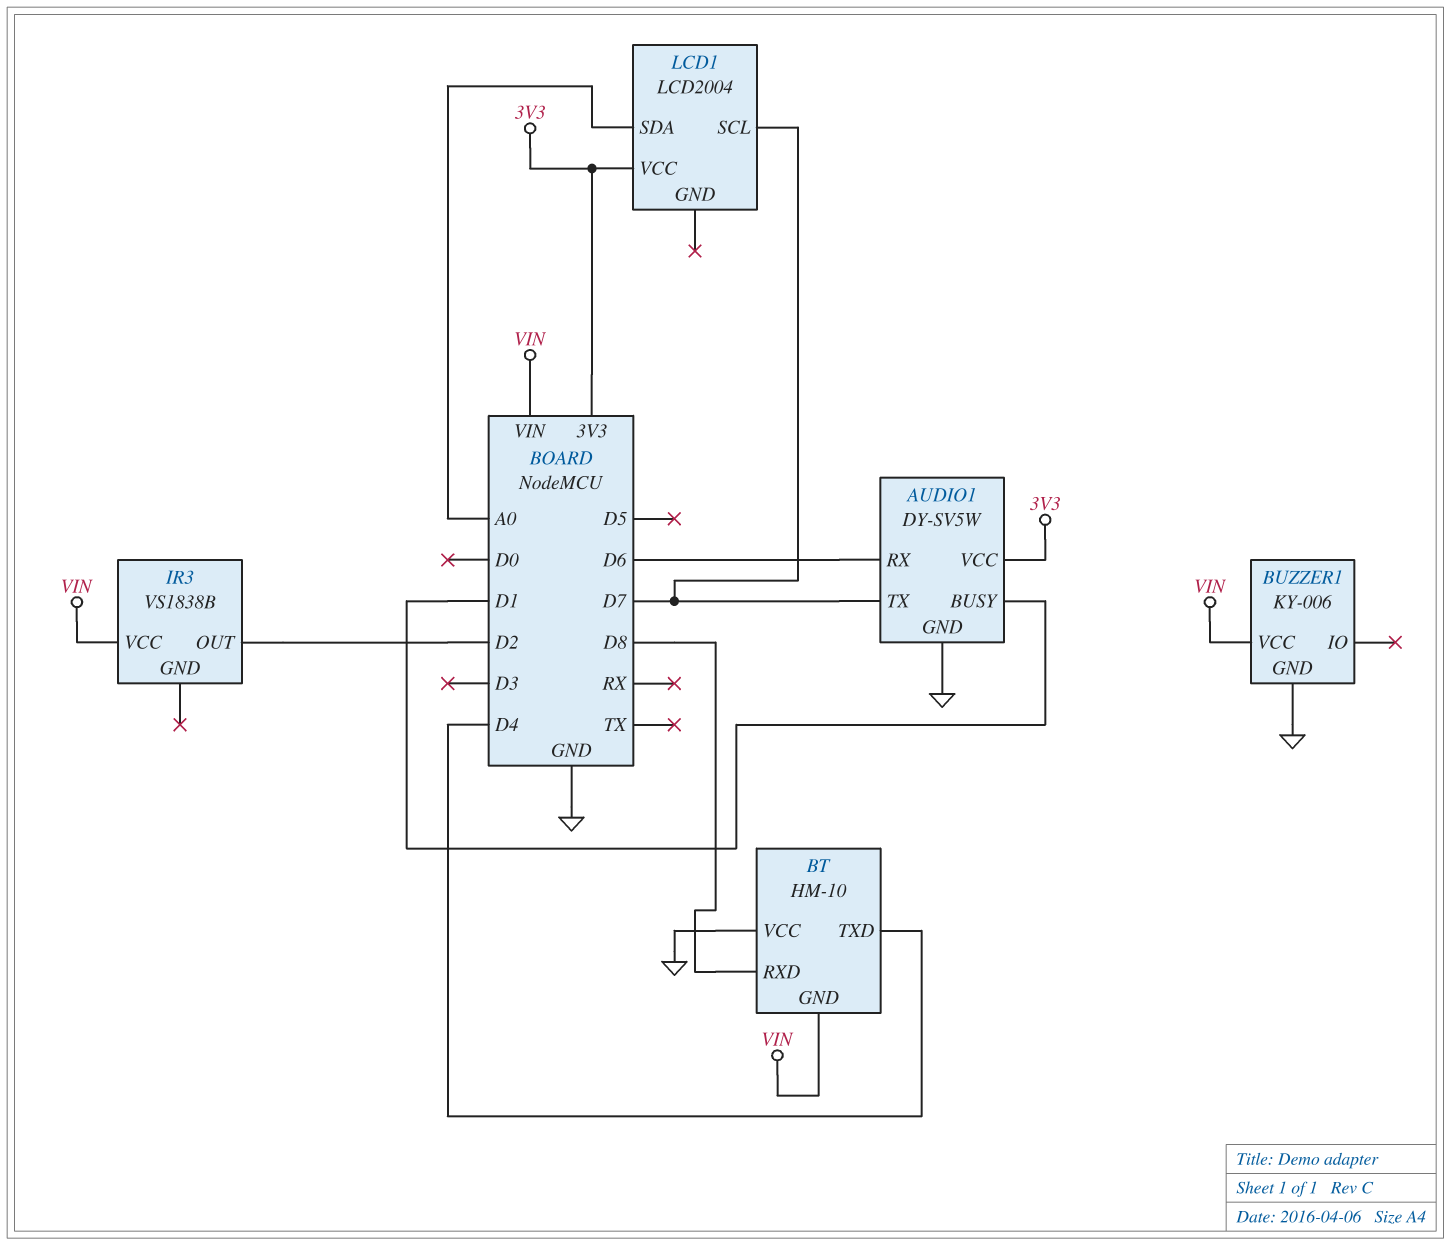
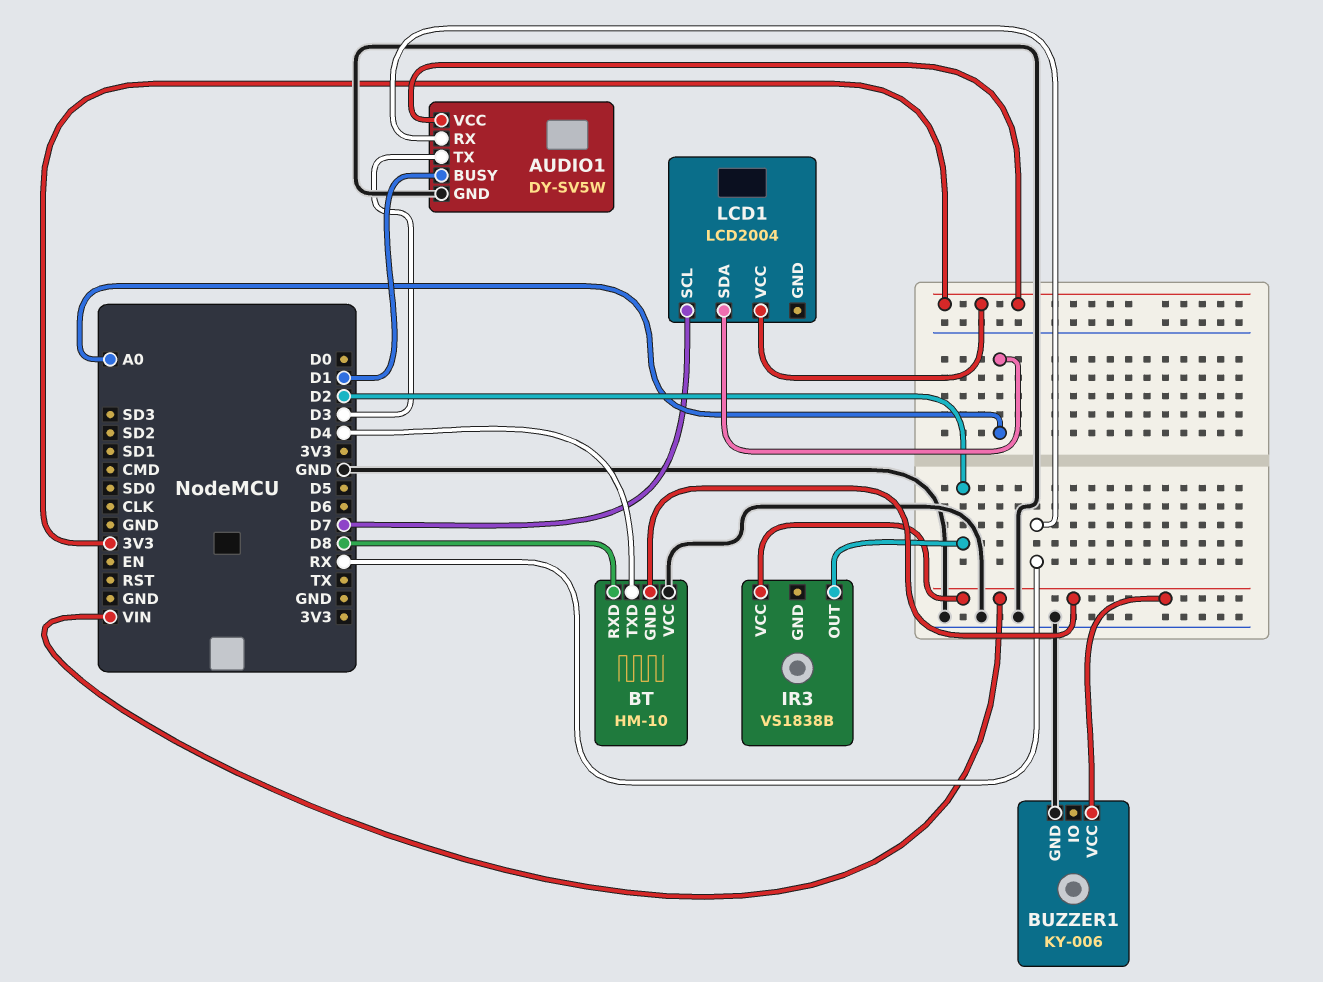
AUDIO1 pin RX: D6 -> RX
AUDIO1 pin TX: D7 -> D3

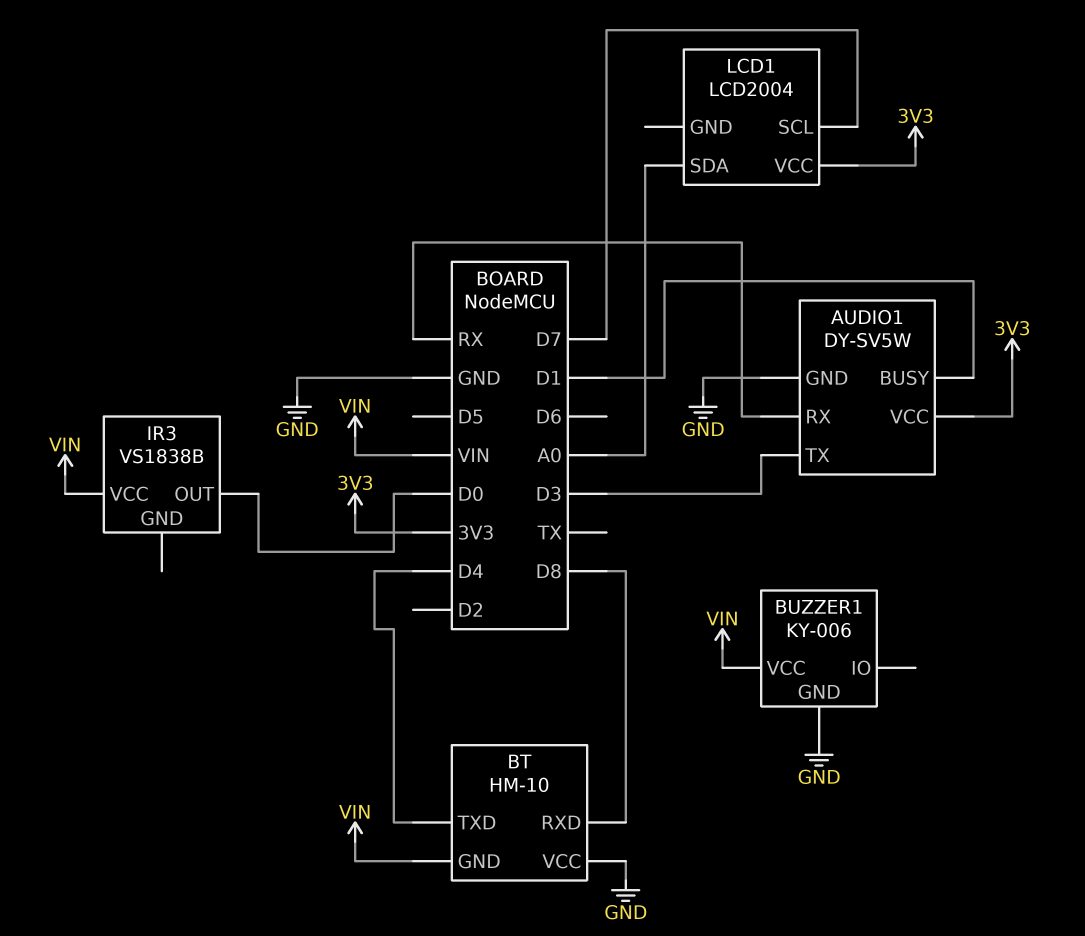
IR3 pin OUT: D2 -> D0

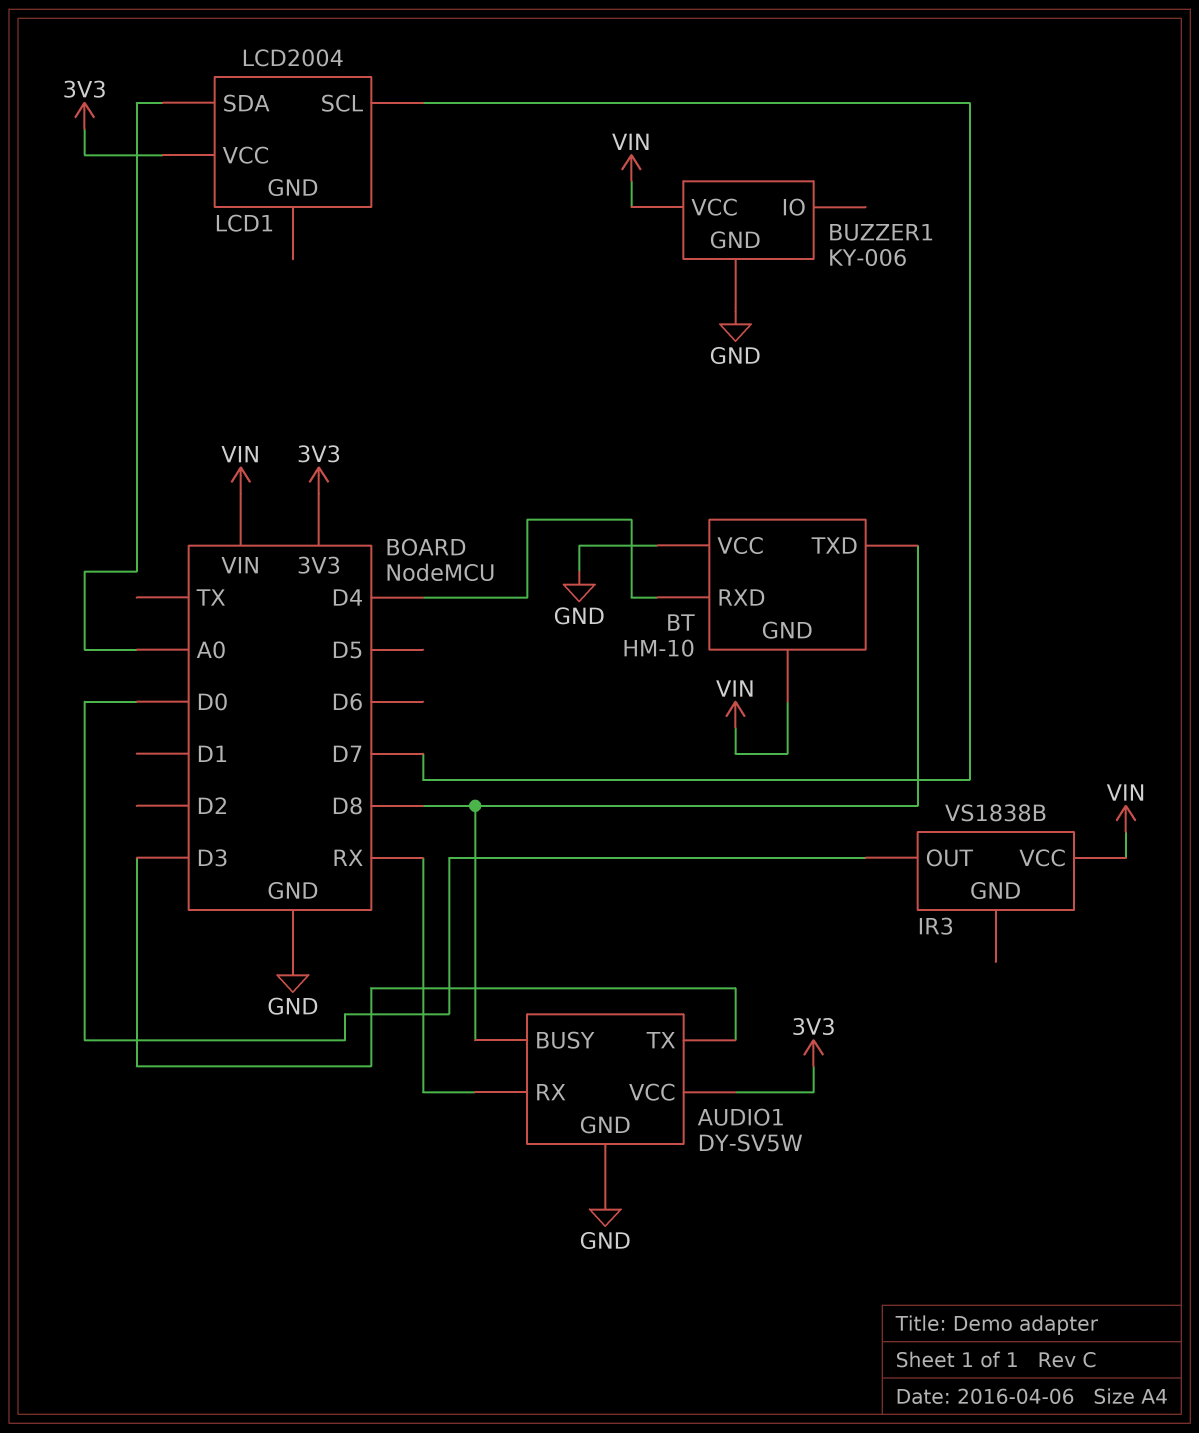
AUDIO1 pin BUSY: D1 -> D8
BT pin RXD: D8 -> D4
BT pin TXD: D4 -> D8

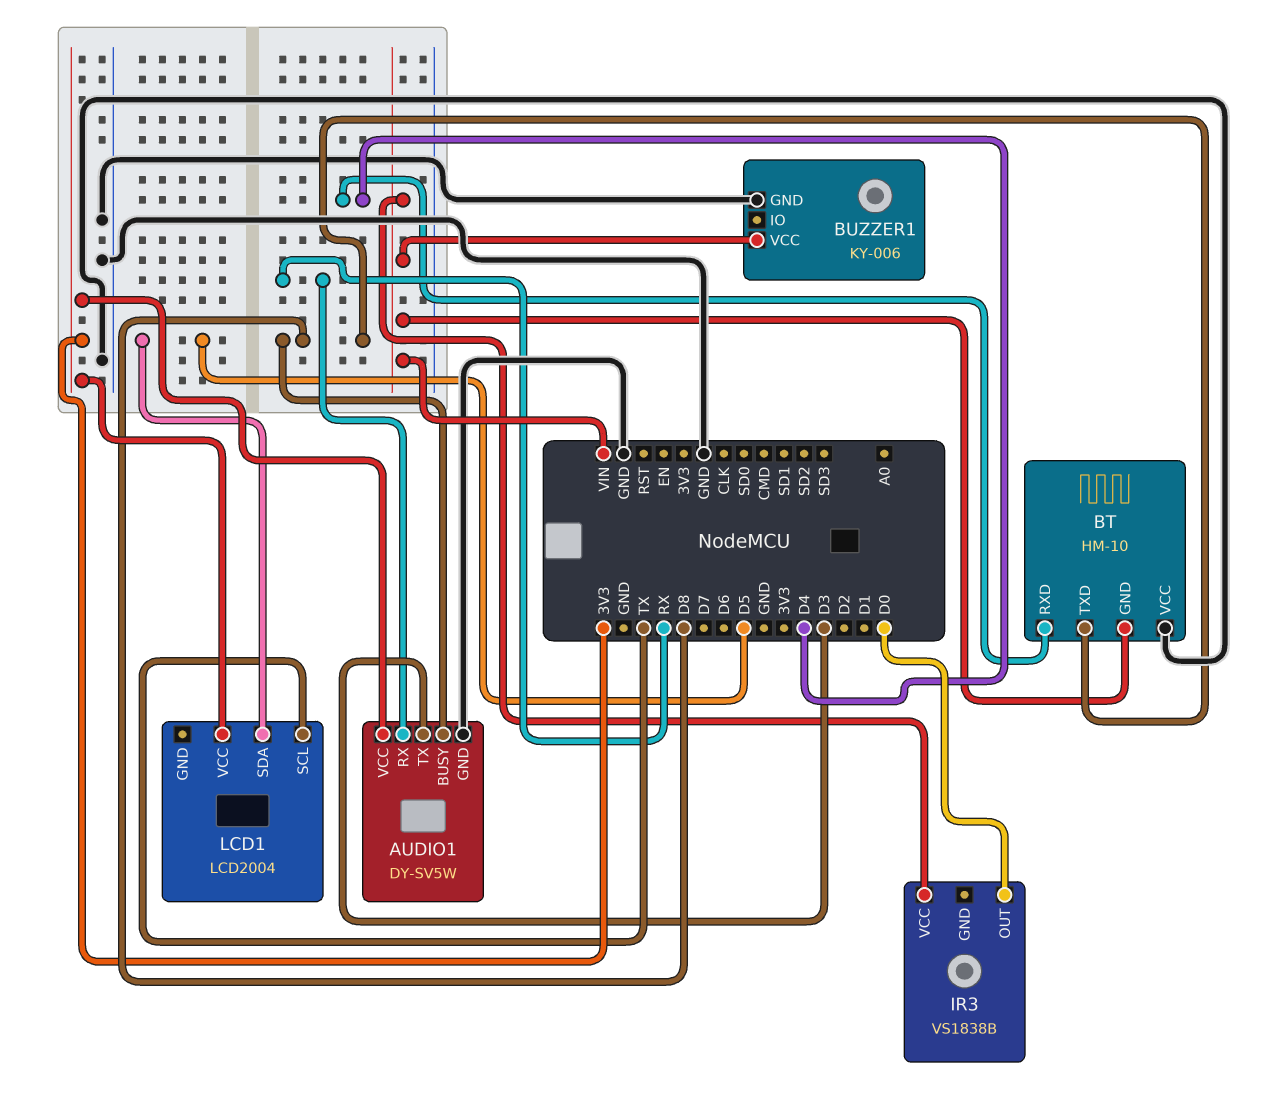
LCD1 pin SCL: D7 -> TX
LCD1 pin SDA: A0 -> D5

